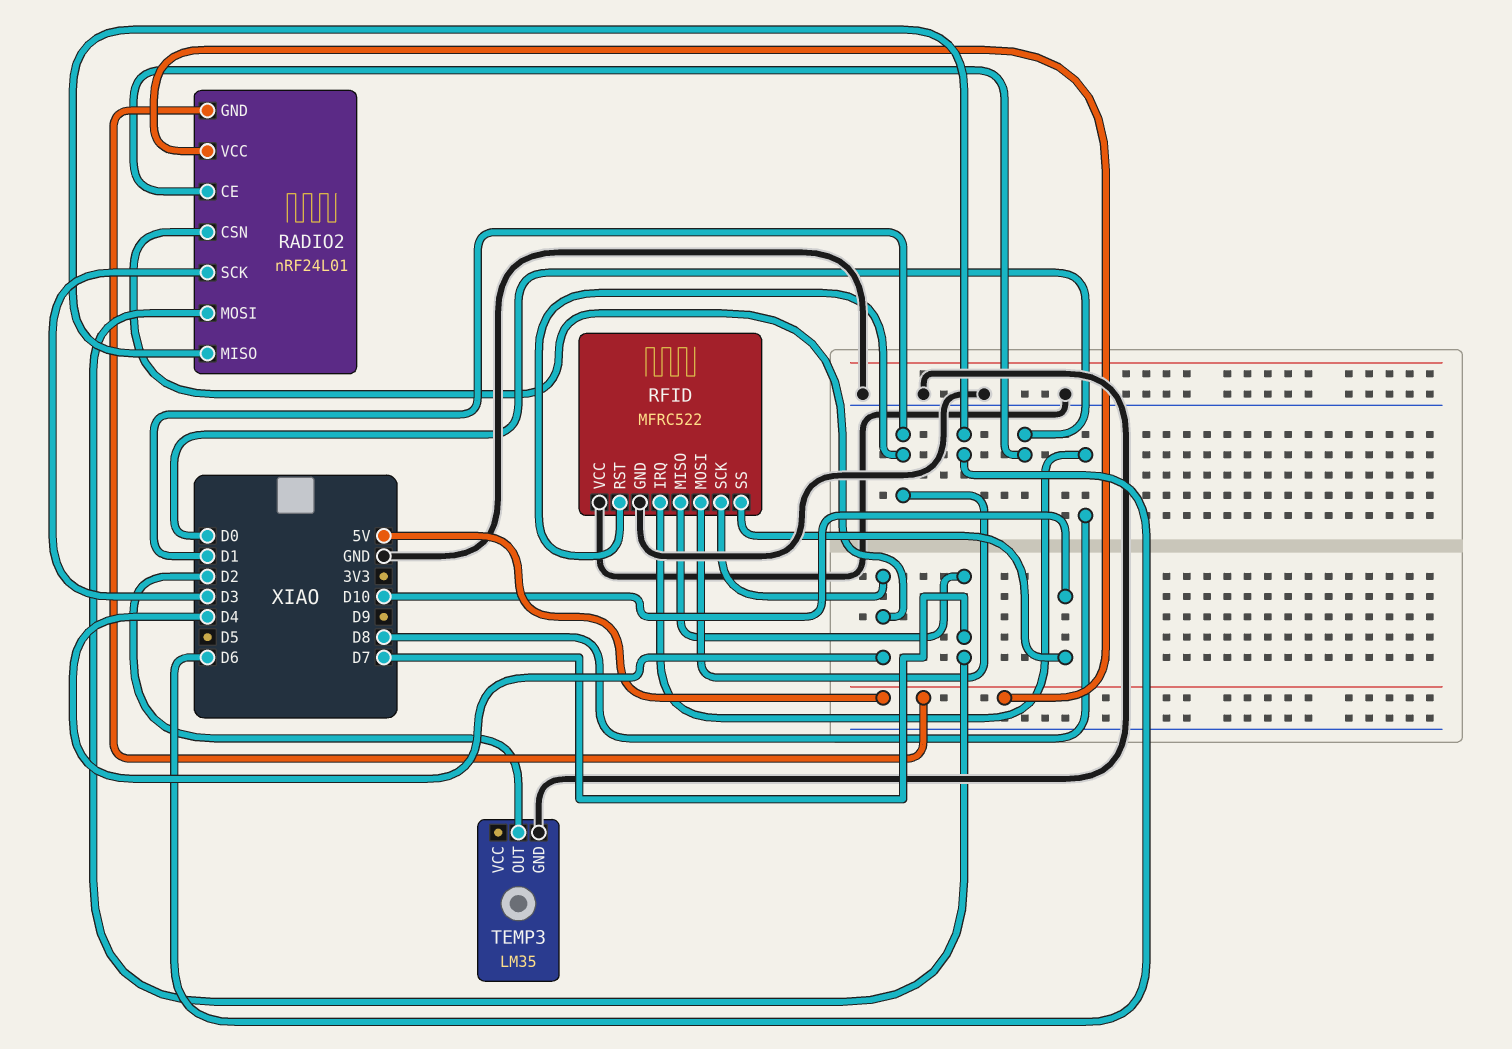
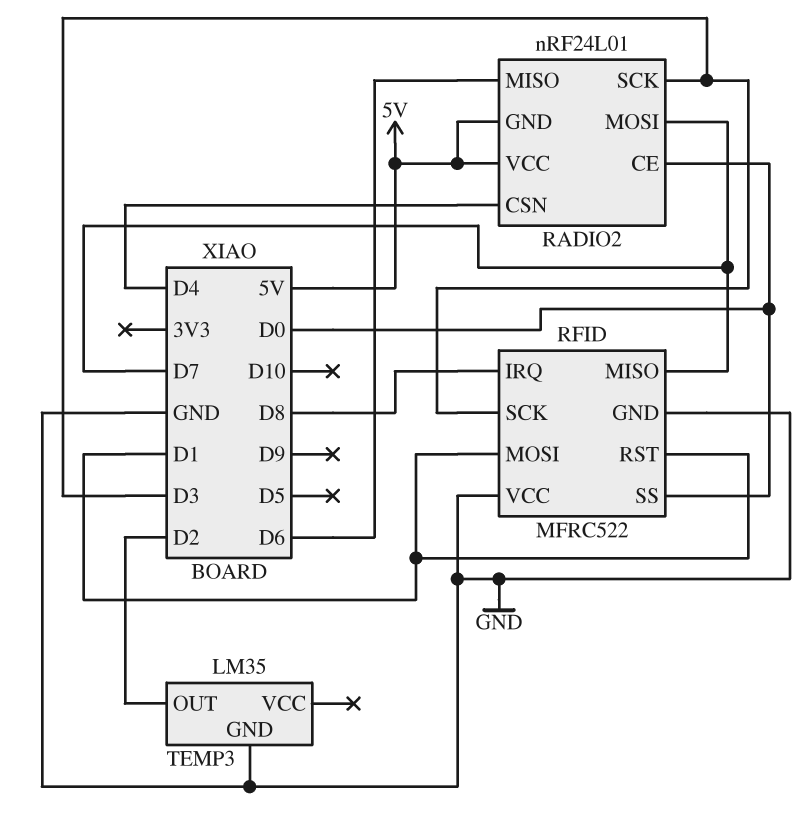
RFID pin SCK: D4 -> D3
RFID pin SS: D10 -> D0

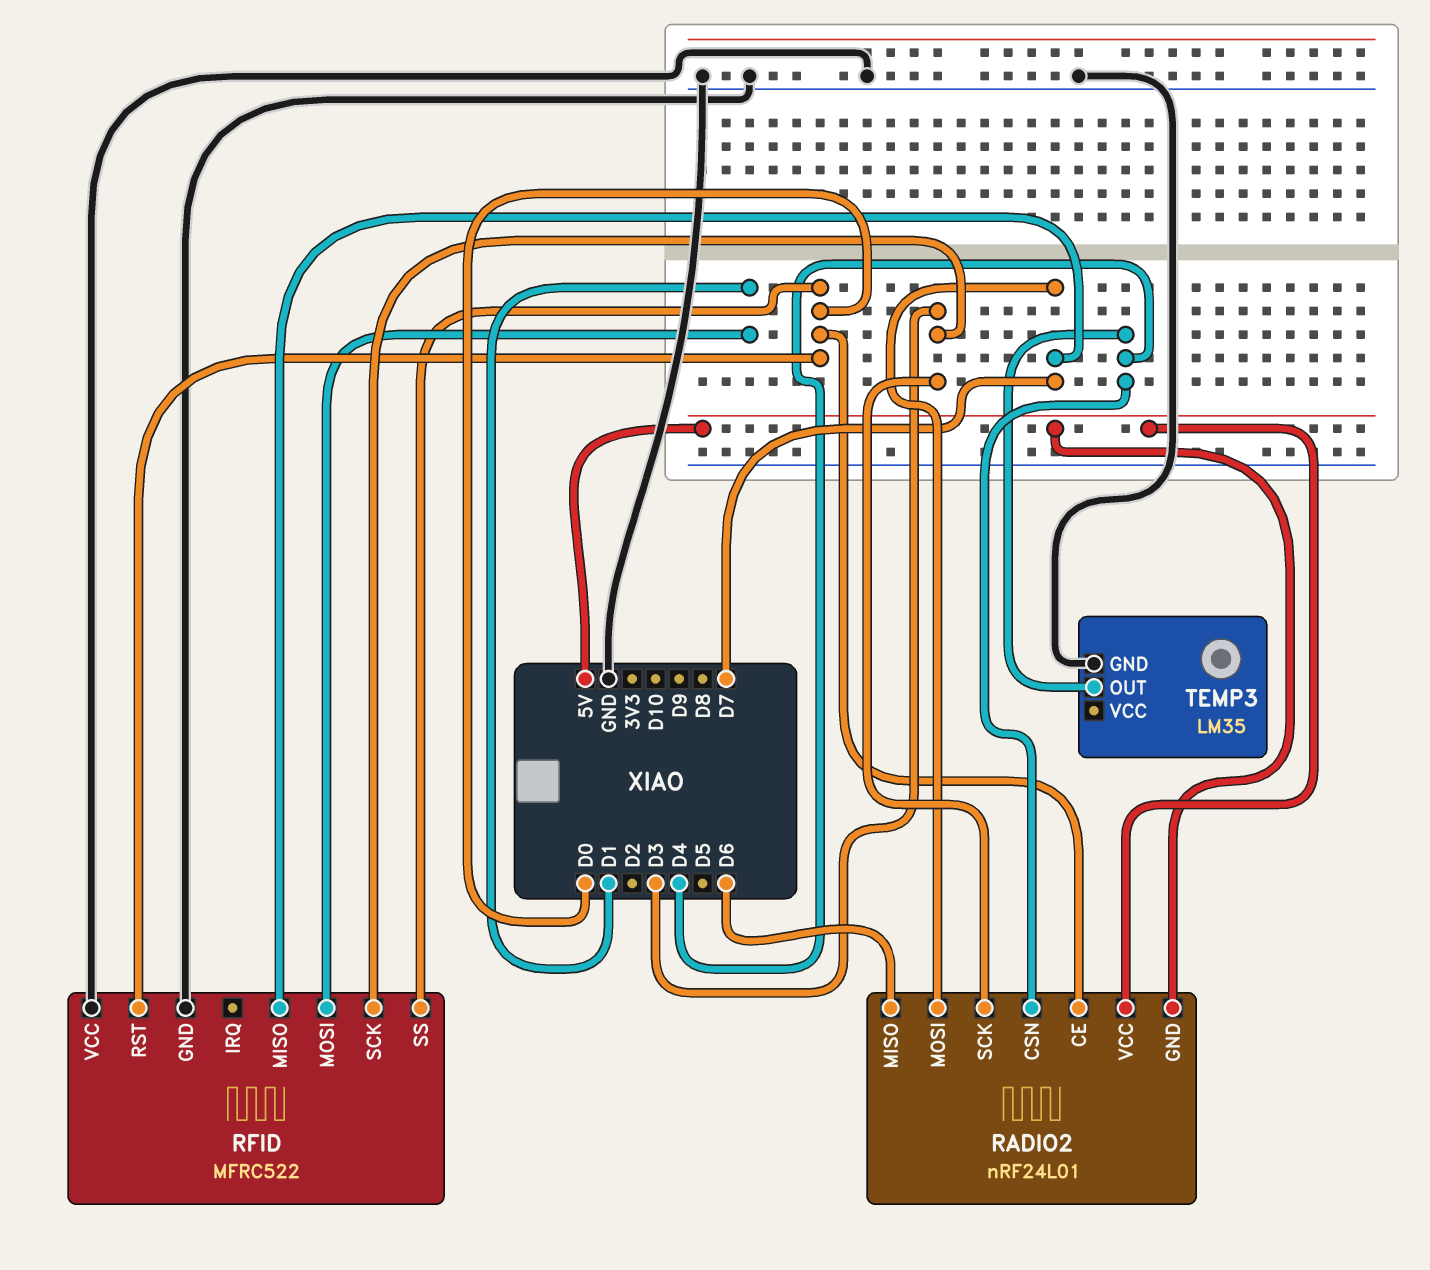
RFID pin IRQ: D8 -> none
RFID pin RST: D1 -> D0
TEMP3 pin OUT: D2 -> D4

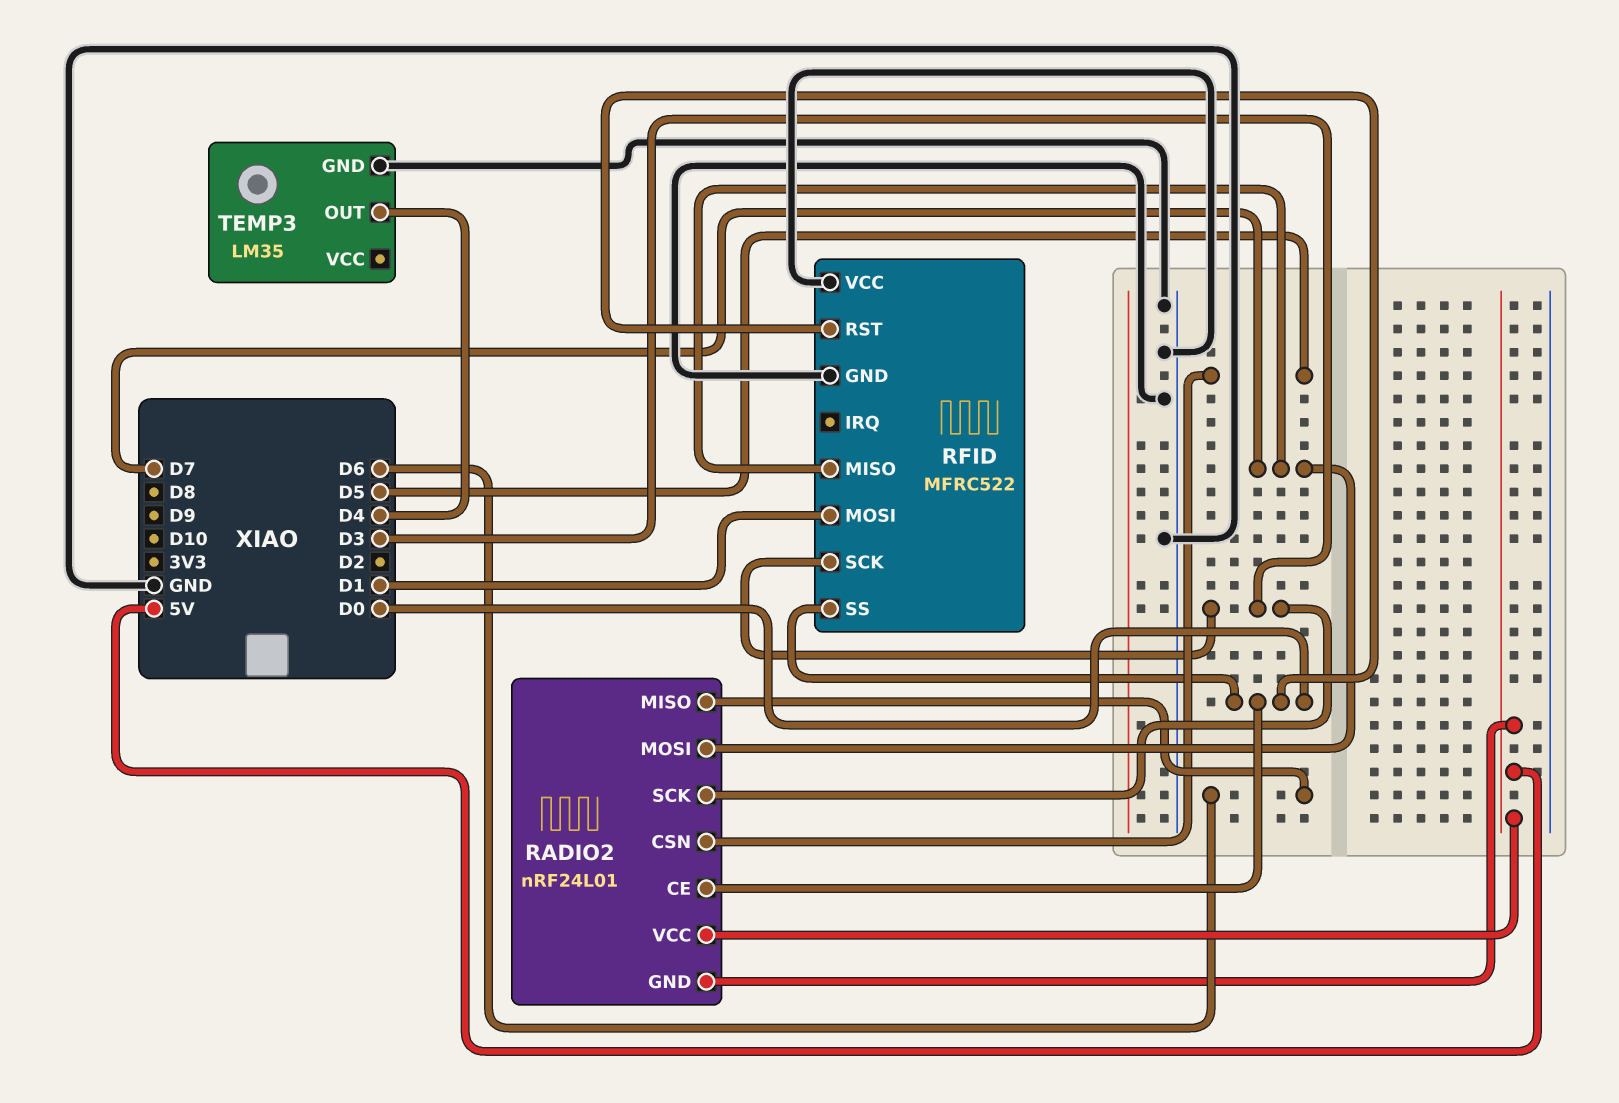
RADIO2 pin CSN: D4 -> D5

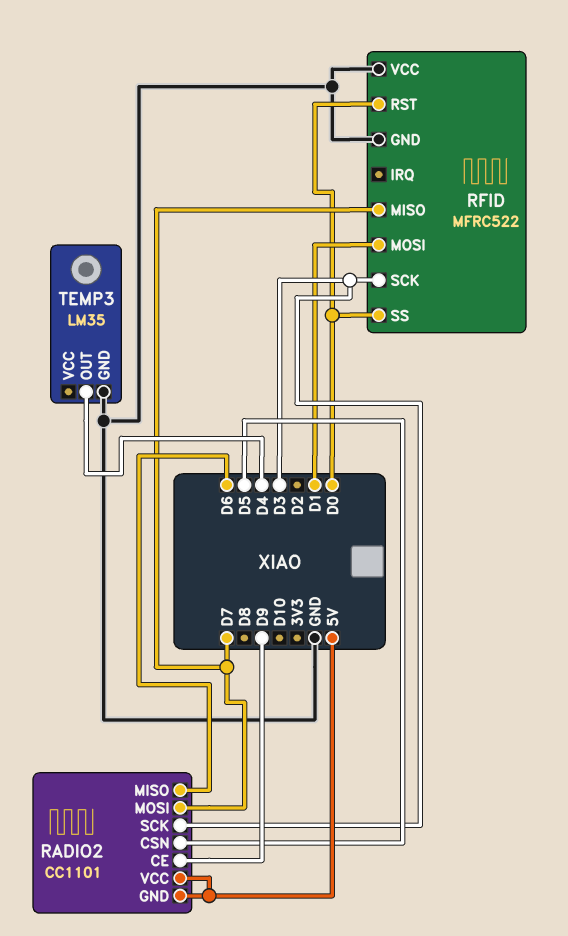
RADIO2: nRF24L01 -> CC1101
RADIO2 pin CE: D0 -> D9

